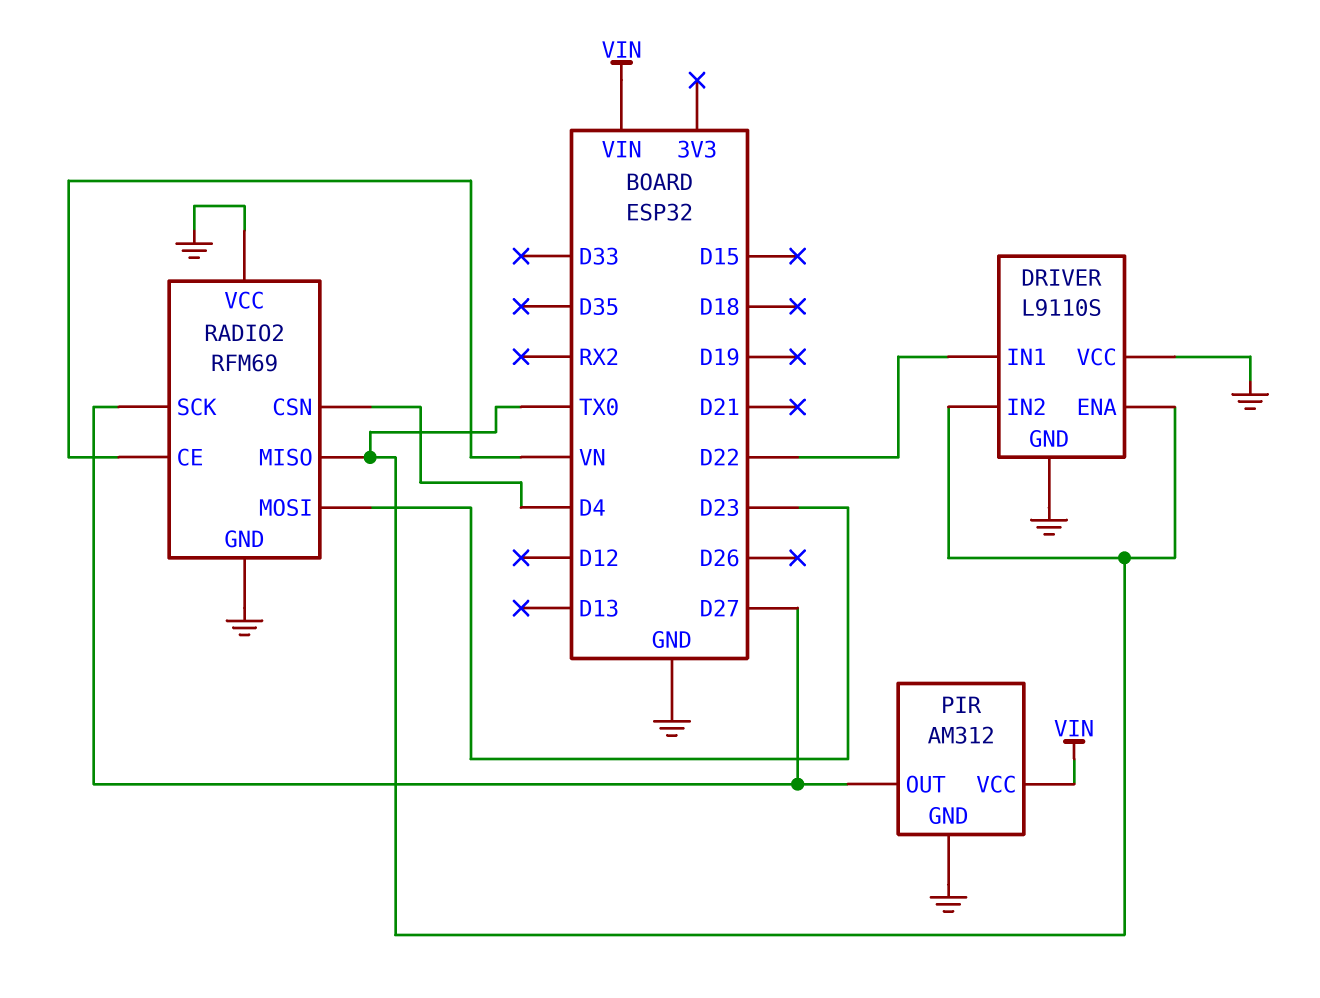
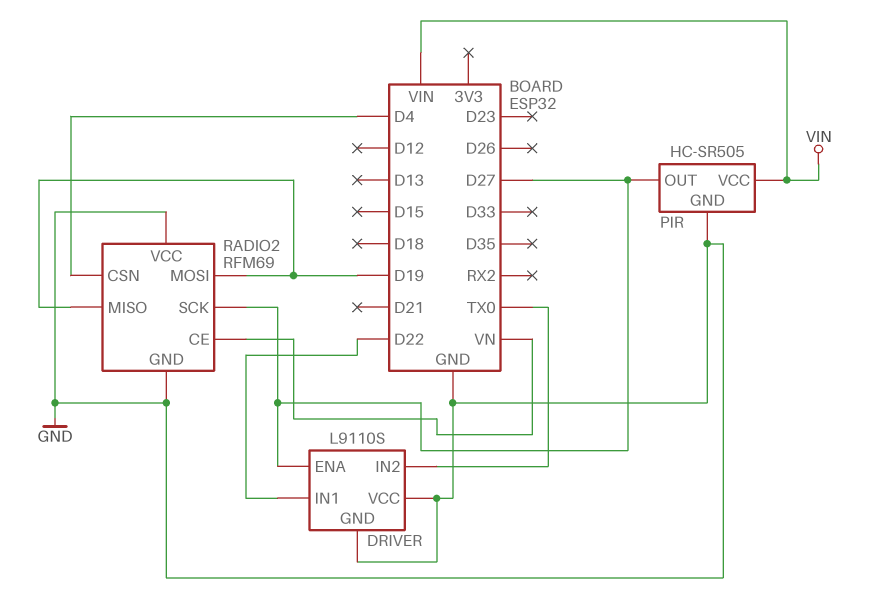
DRIVER pin ENA: TX0 -> D27
PIR: AM312 -> HC-SR505
RADIO2 pin MISO: TX0 -> D19
RADIO2 pin MOSI: D23 -> D19

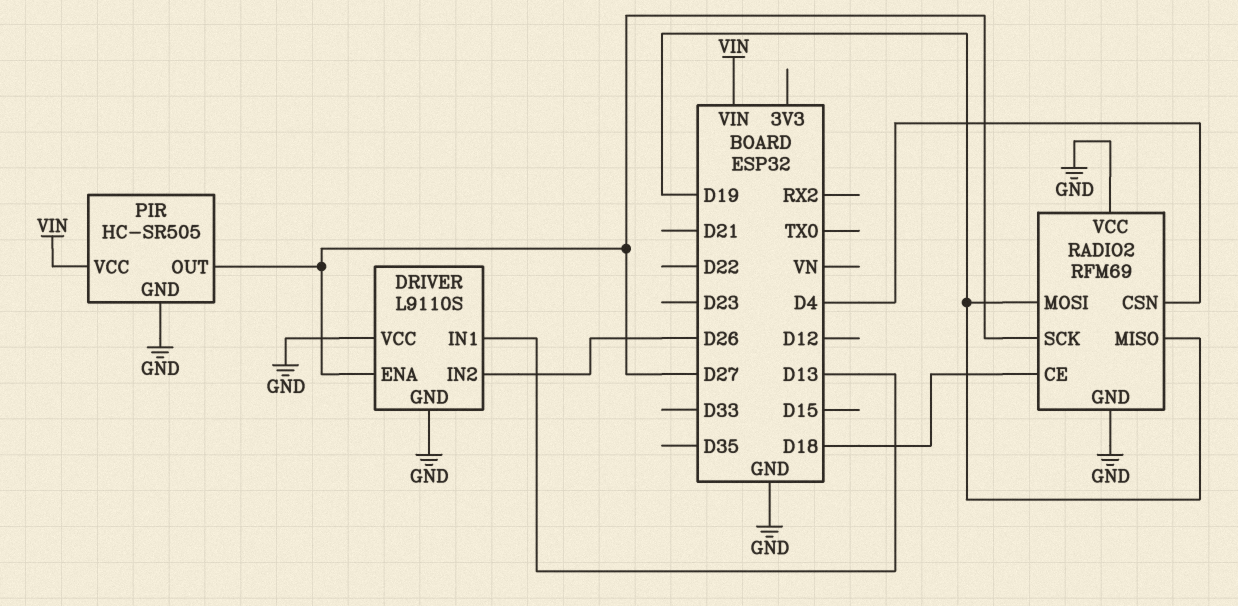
DRIVER pin IN1: D22 -> D13
DRIVER pin IN2: TX0 -> D26
RADIO2 pin CE: VN -> D18

